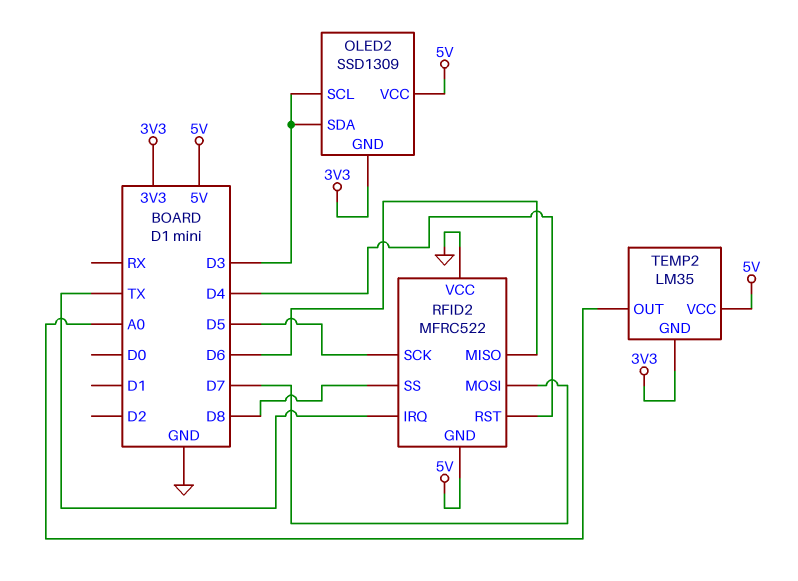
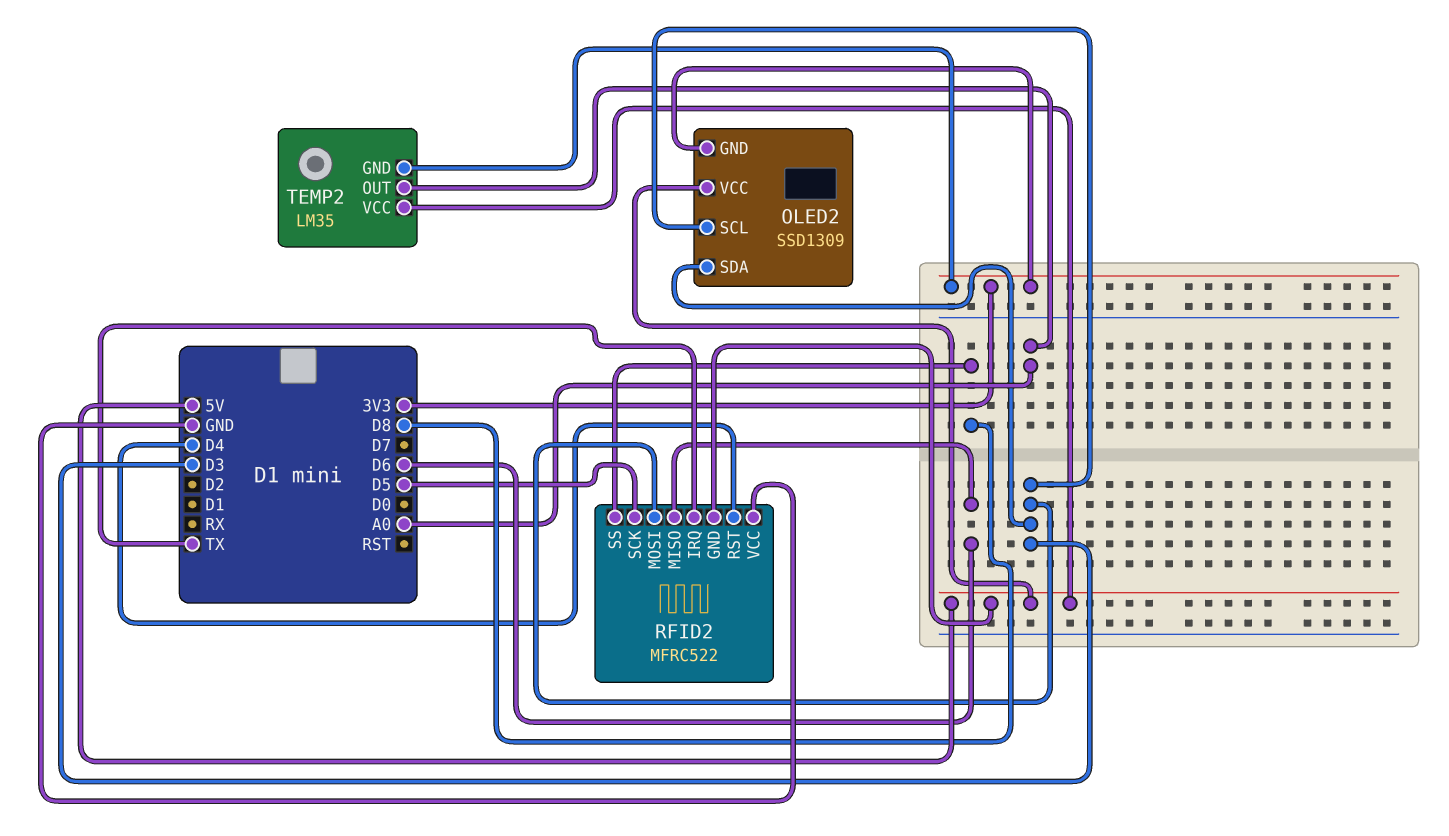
RFID2 pin MOSI: D7 -> D3

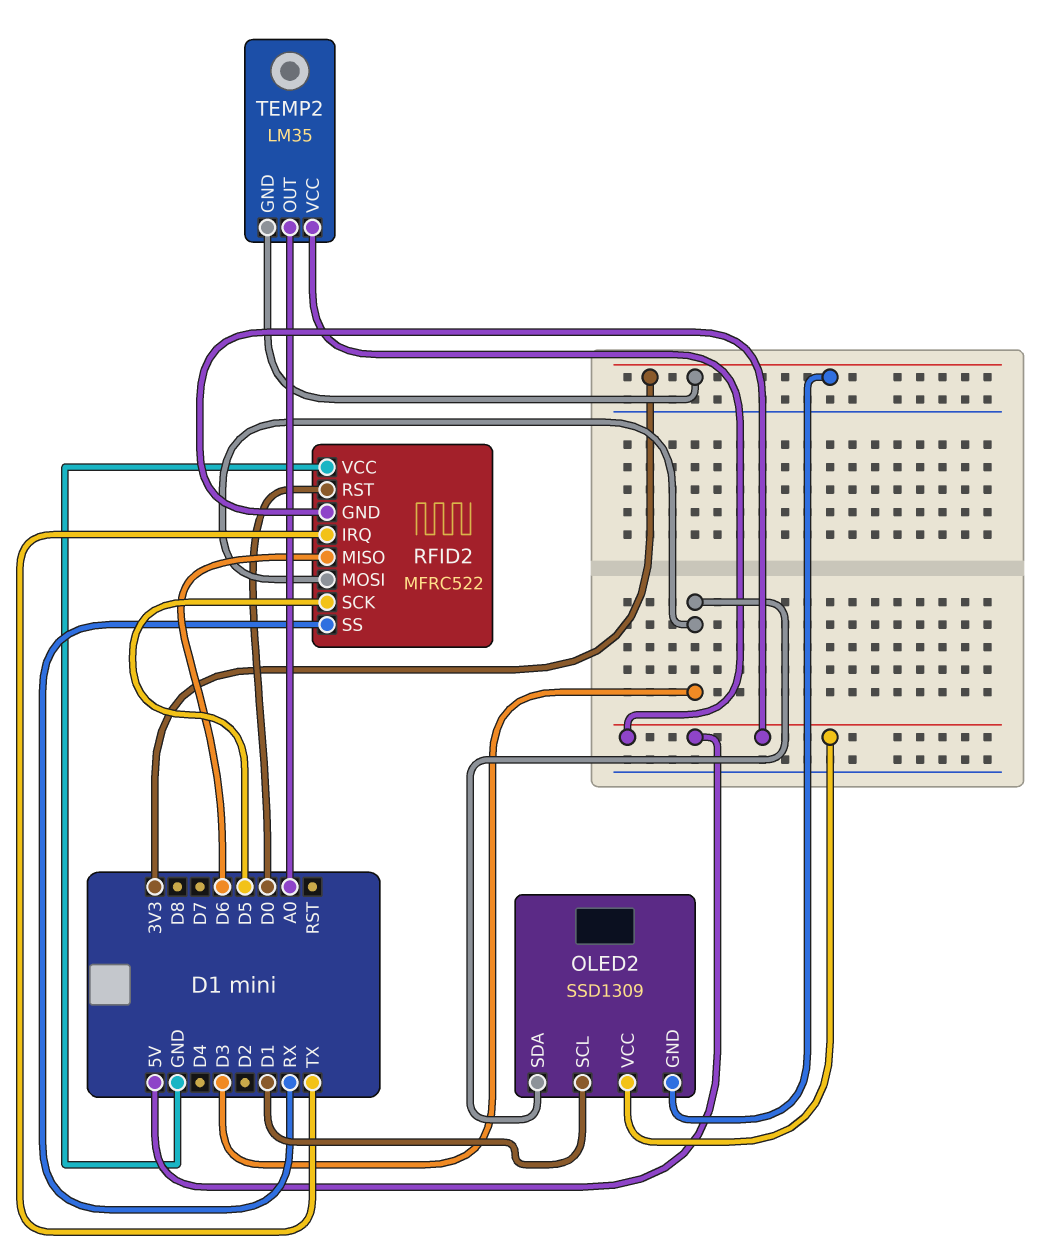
OLED2 pin SCL: D3 -> D1
RFID2 pin RST: D4 -> D0
RFID2 pin SS: D8 -> RX

